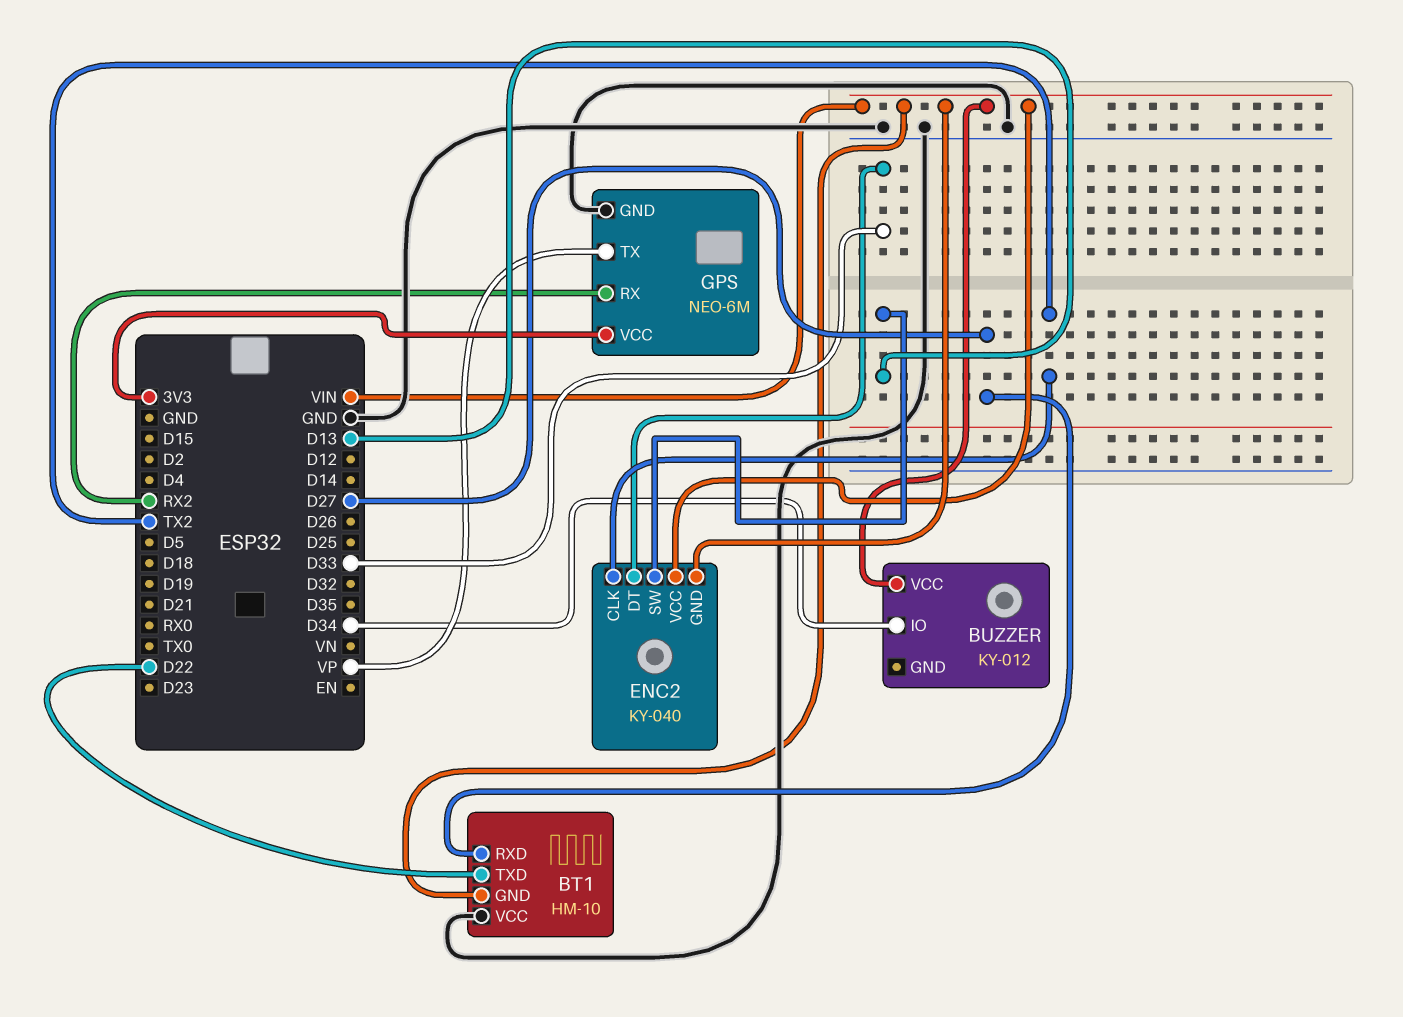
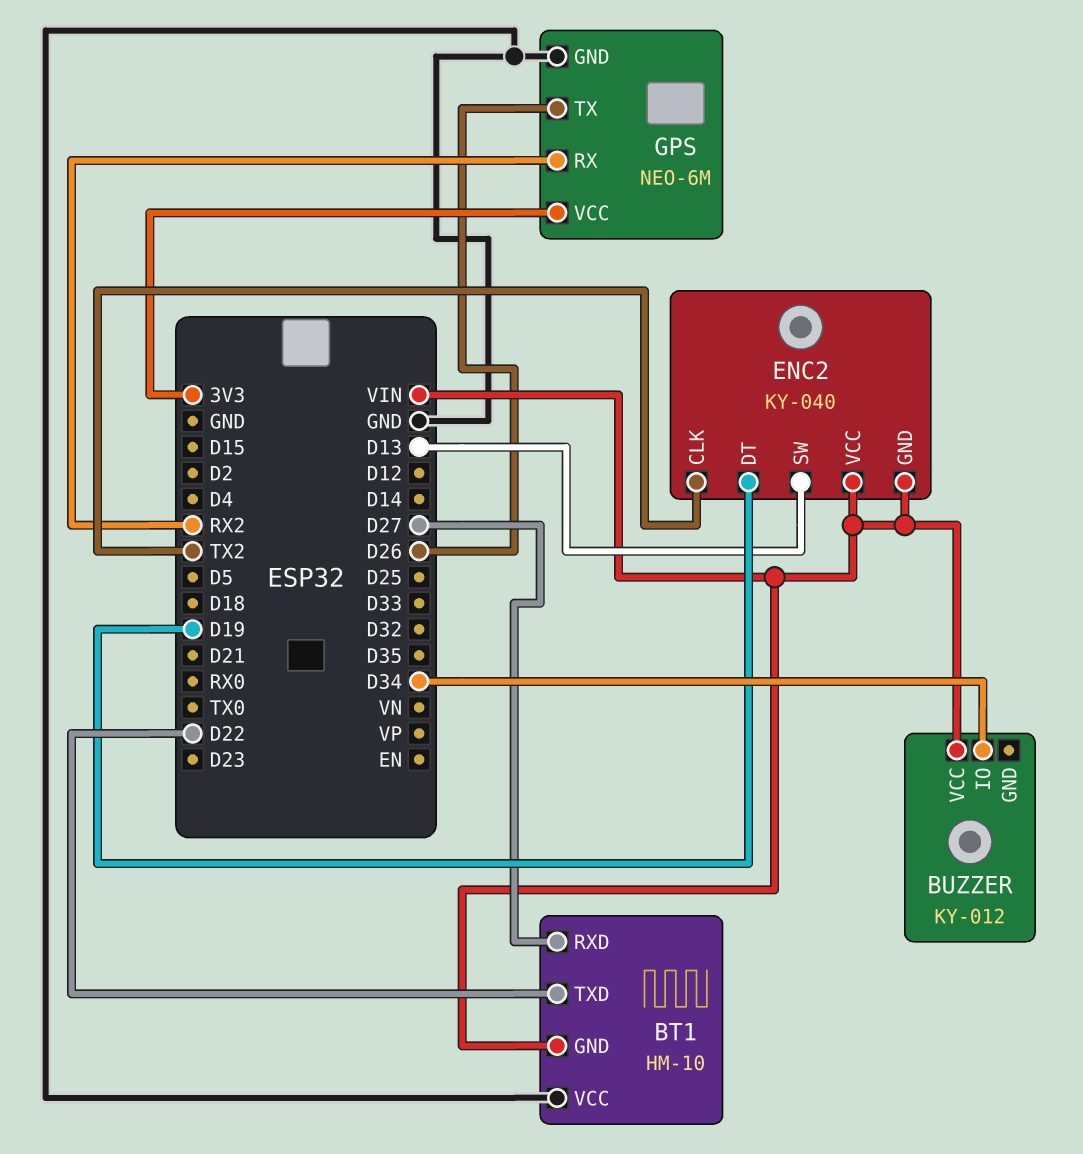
ENC2 pin DT: D33 -> D19
GPS pin TX: VP -> D26

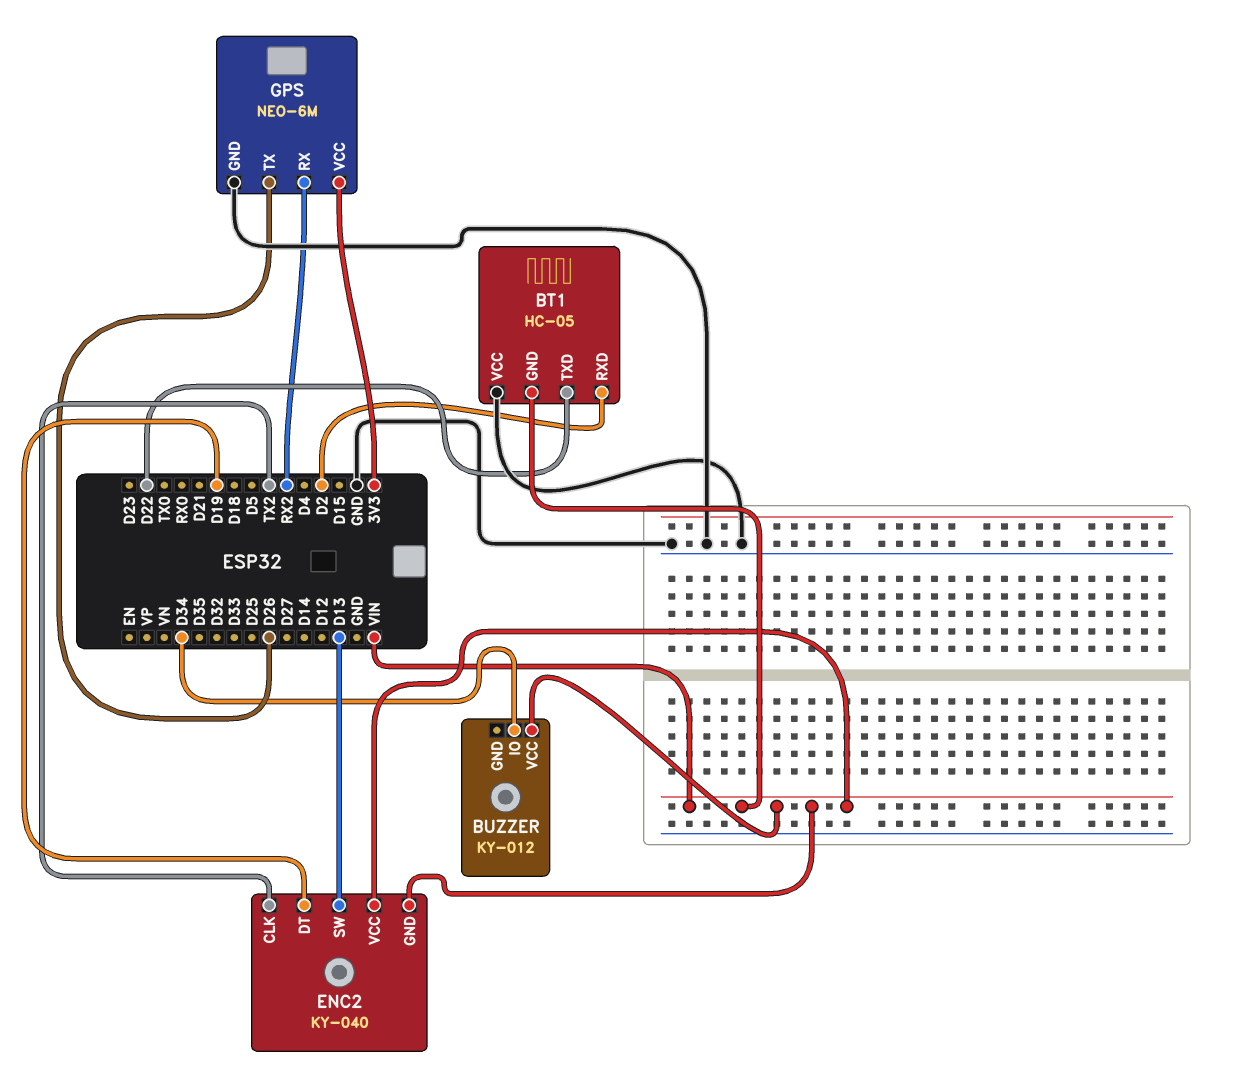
BT1: HM-10 -> HC-05
BT1 pin RXD: D27 -> D2

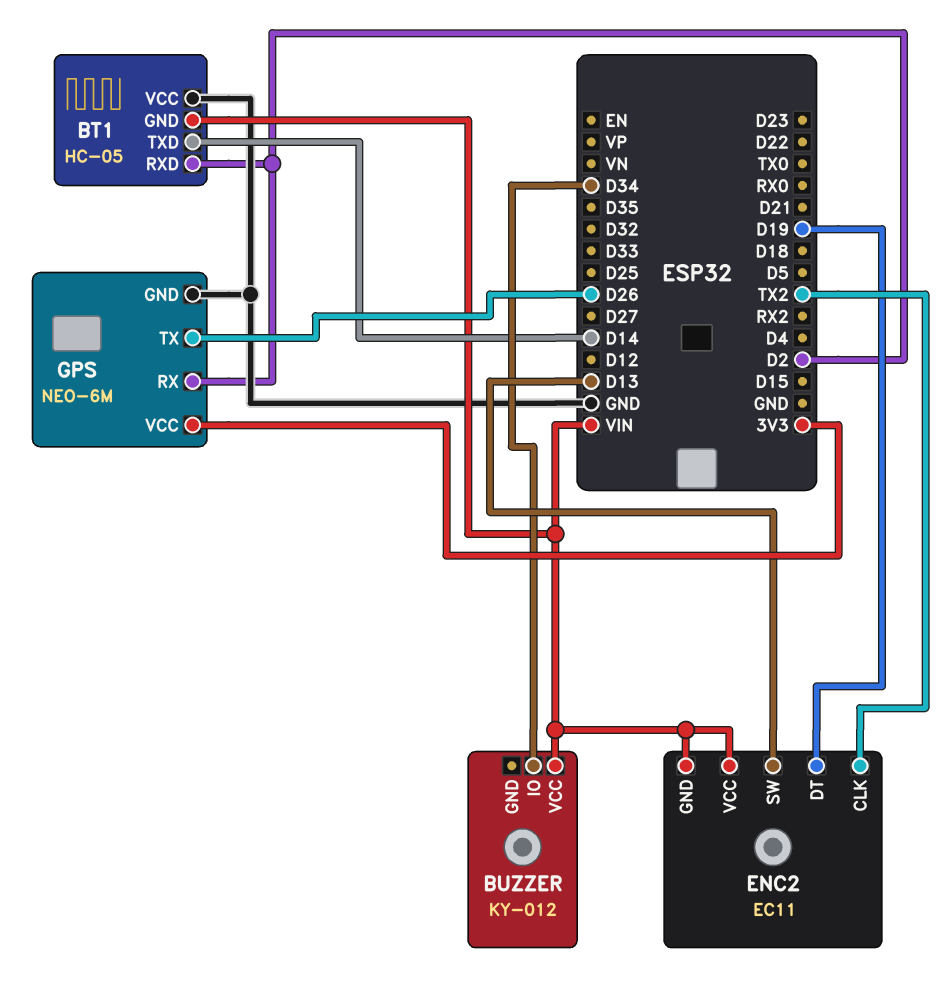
BT1 pin TXD: D22 -> D14
ENC2: KY-040 -> EC11
GPS pin RX: RX2 -> D2

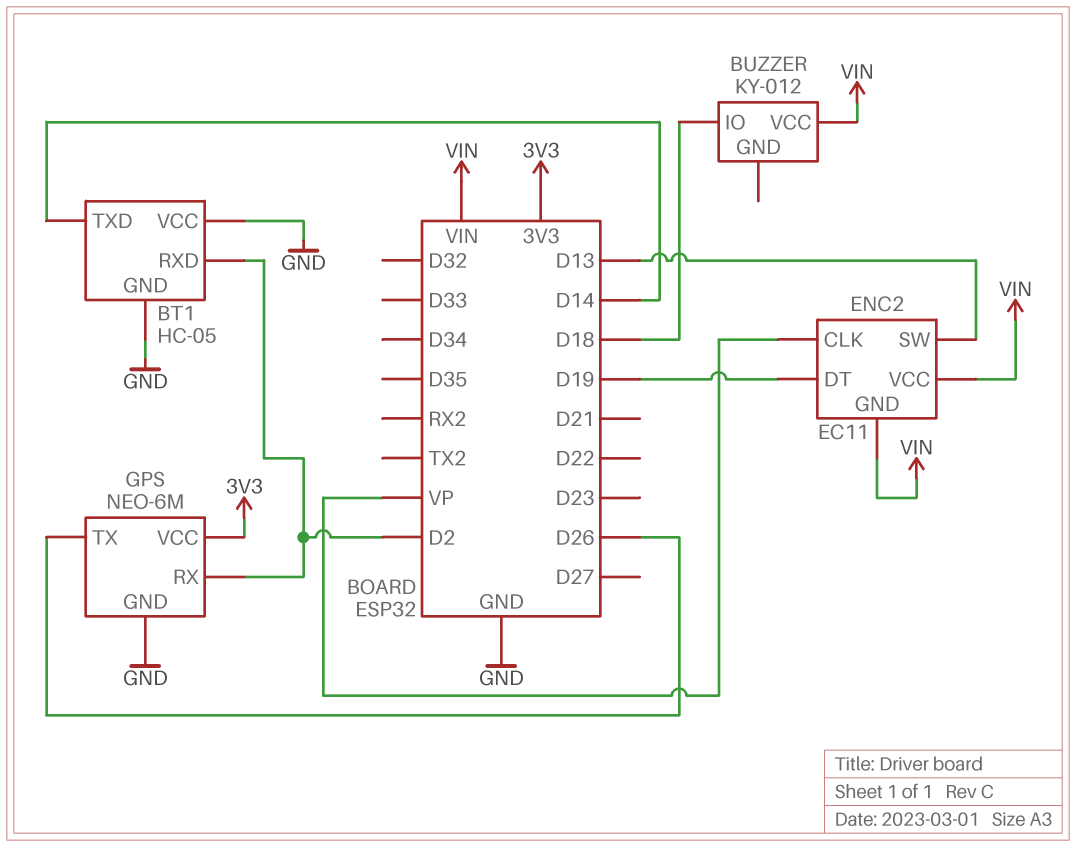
BT1 pin GND: VIN -> GND
BUZZER pin IO: D34 -> D18
ENC2 pin CLK: TX2 -> VP

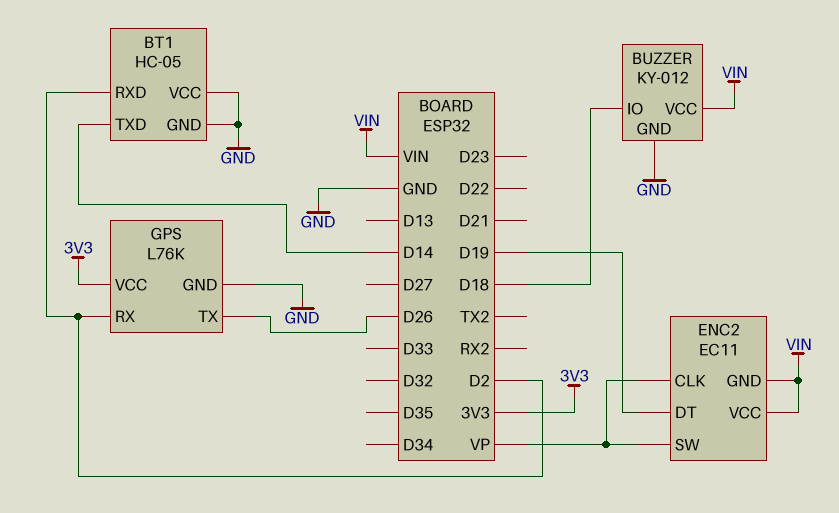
BUZZER pin GND: none -> GND
ENC2 pin SW: D13 -> VP
GPS: NEO-6M -> L76K

